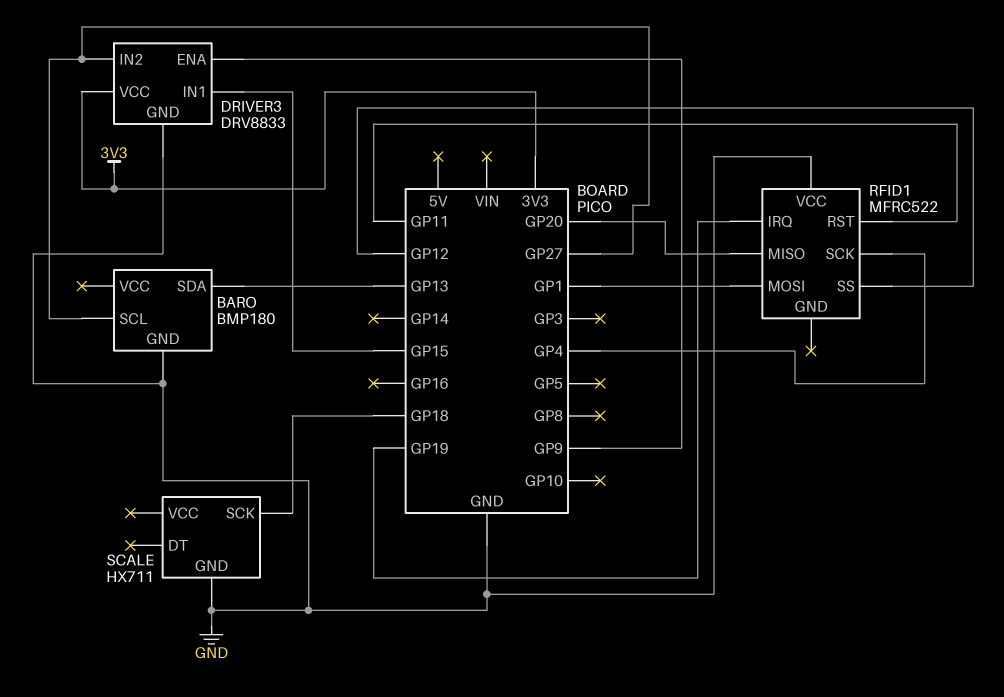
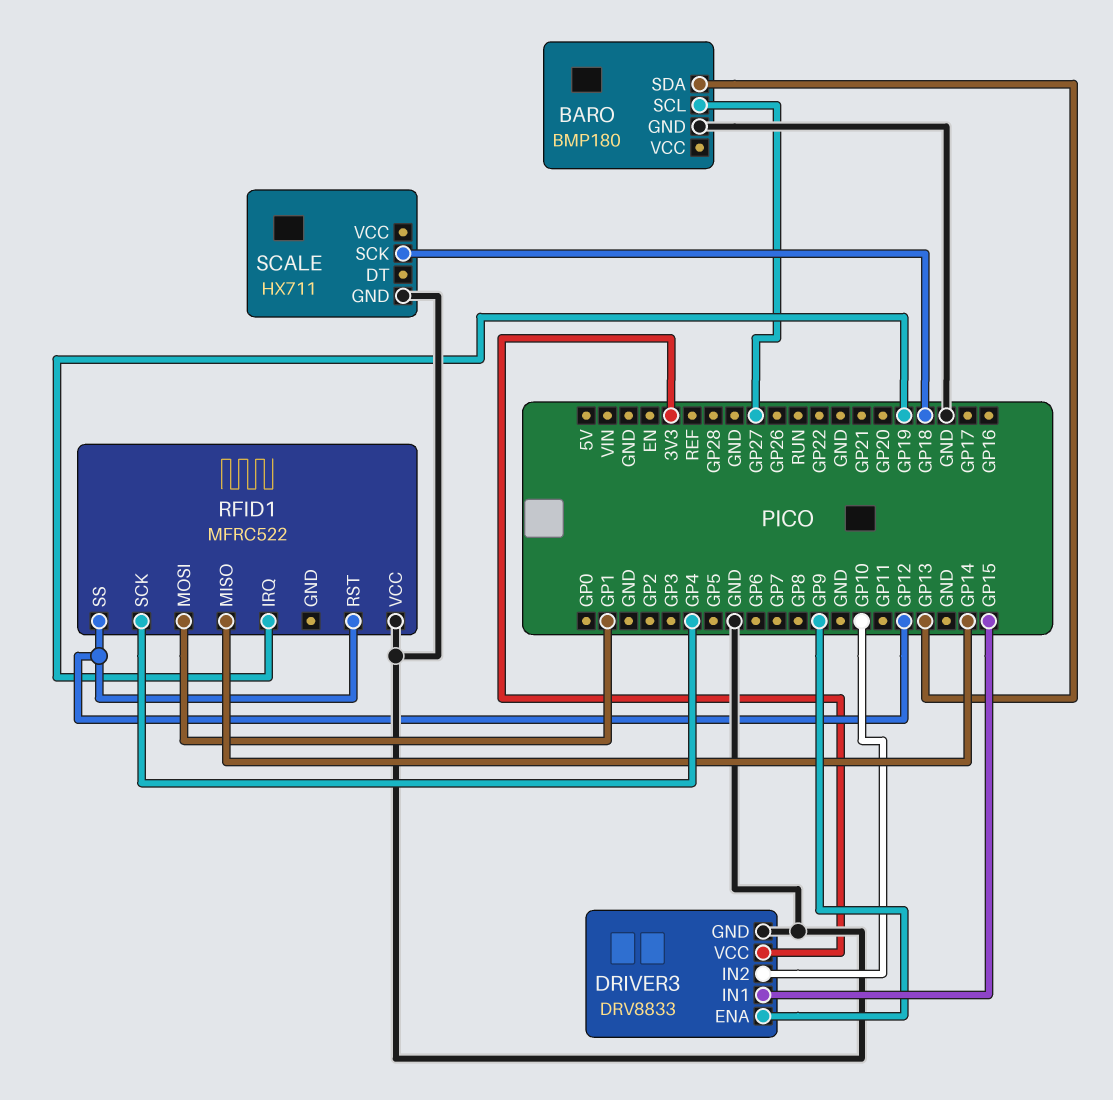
DRIVER3 pin IN2: GP27 -> GP10
RFID1 pin MISO: GP20 -> GP14
RFID1 pin RST: GP11 -> GP12

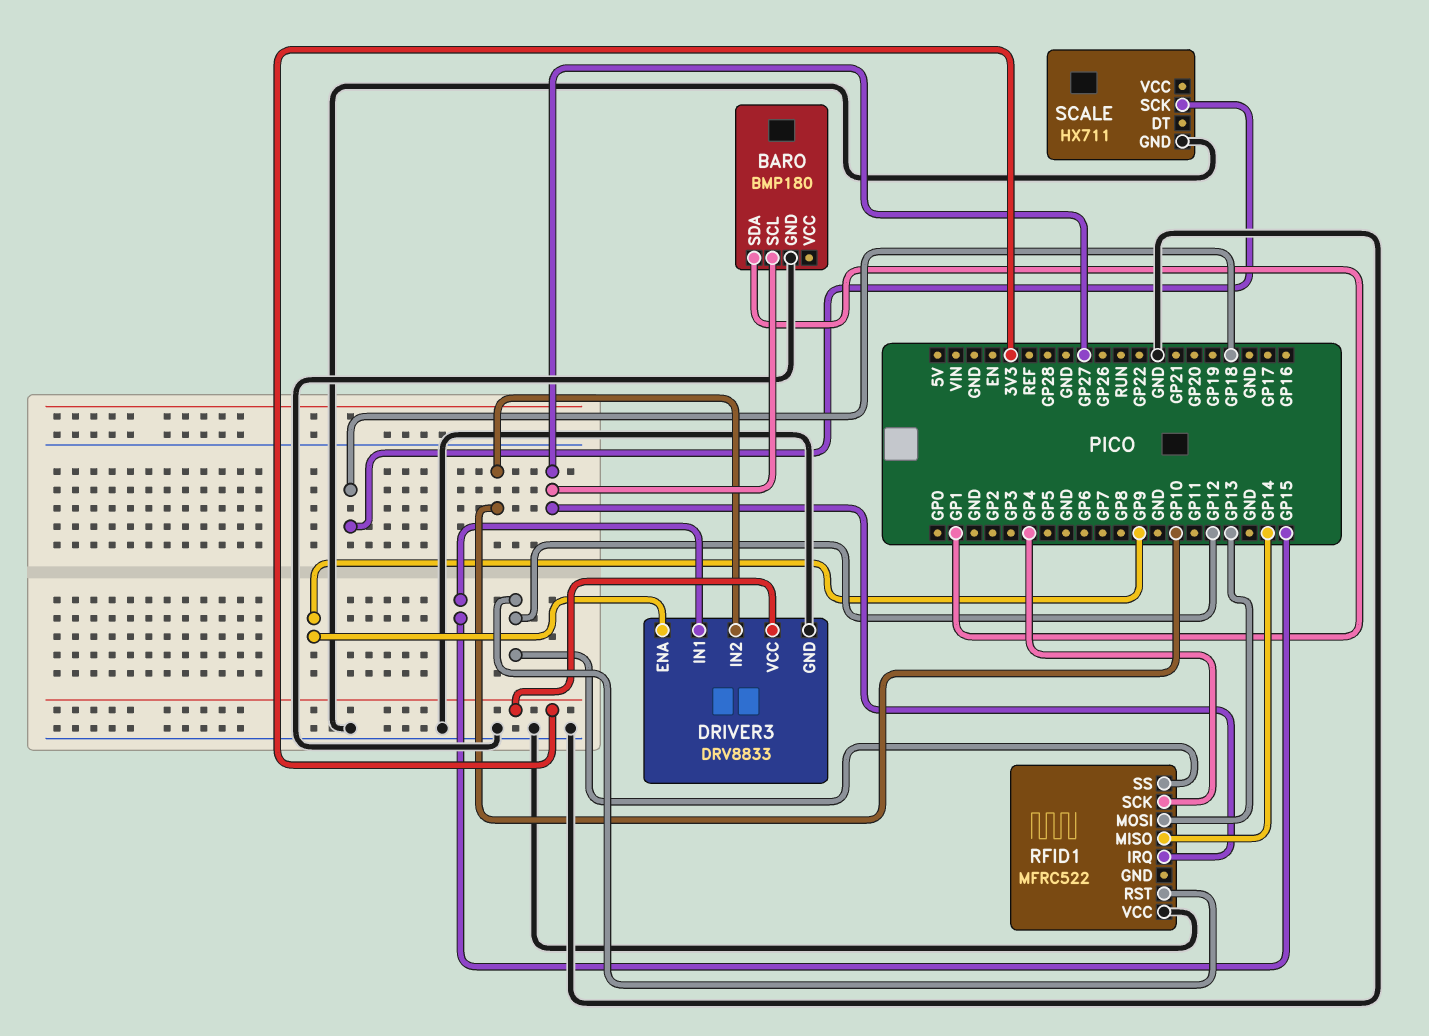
BARO pin SDA: GP13 -> GP1
RFID1 pin IRQ: GP19 -> GP27
RFID1 pin MOSI: GP1 -> GP13

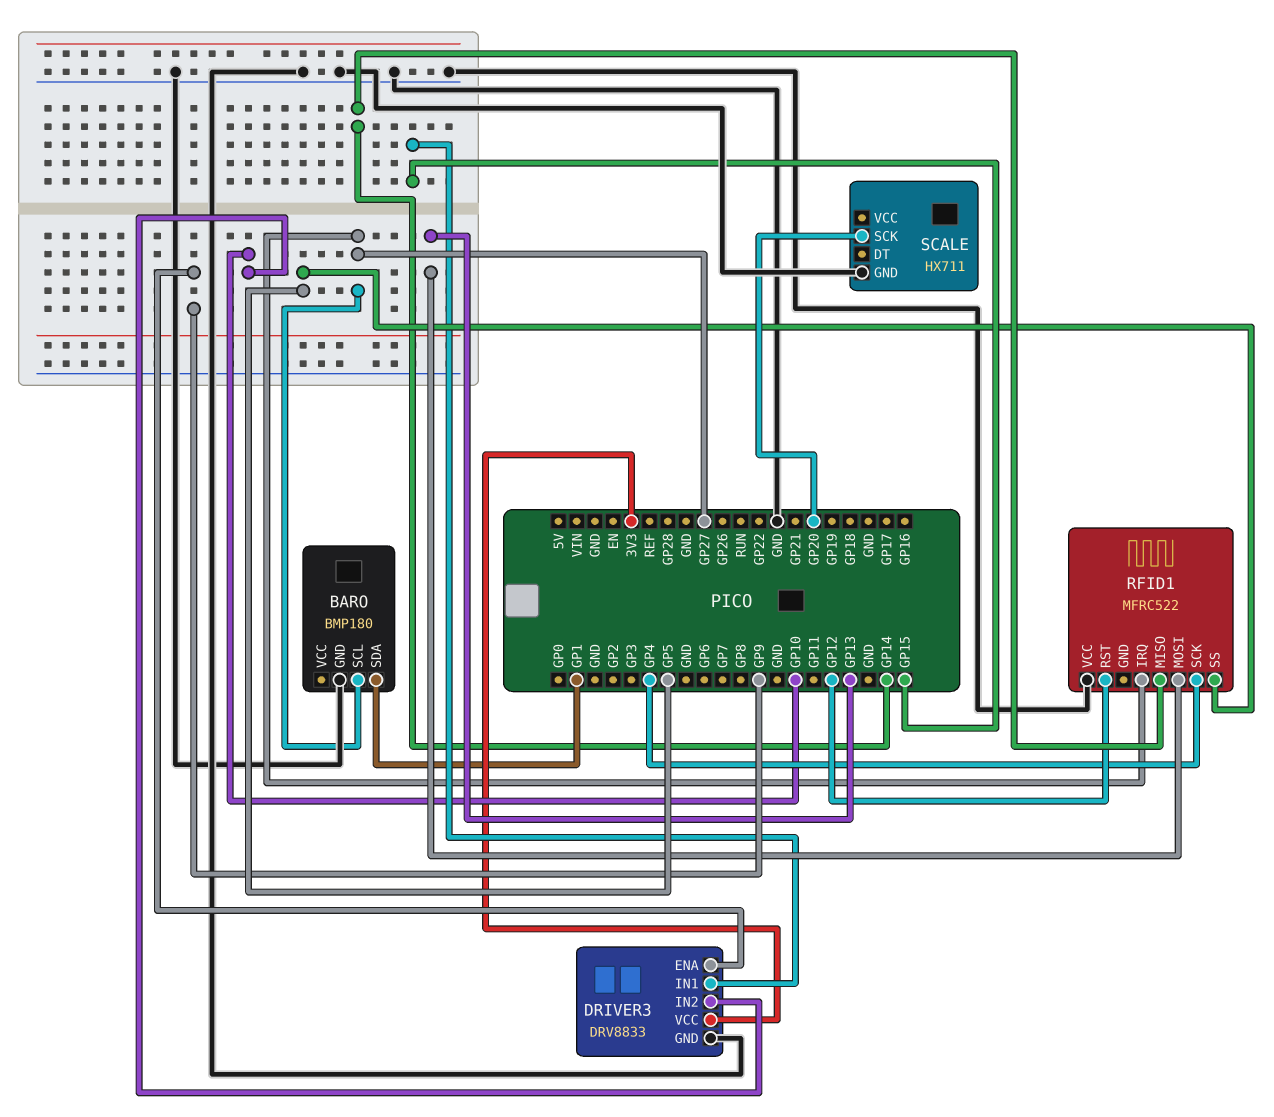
RFID1 pin SS: GP12 -> GP5
SCALE pin SCK: GP18 -> GP20

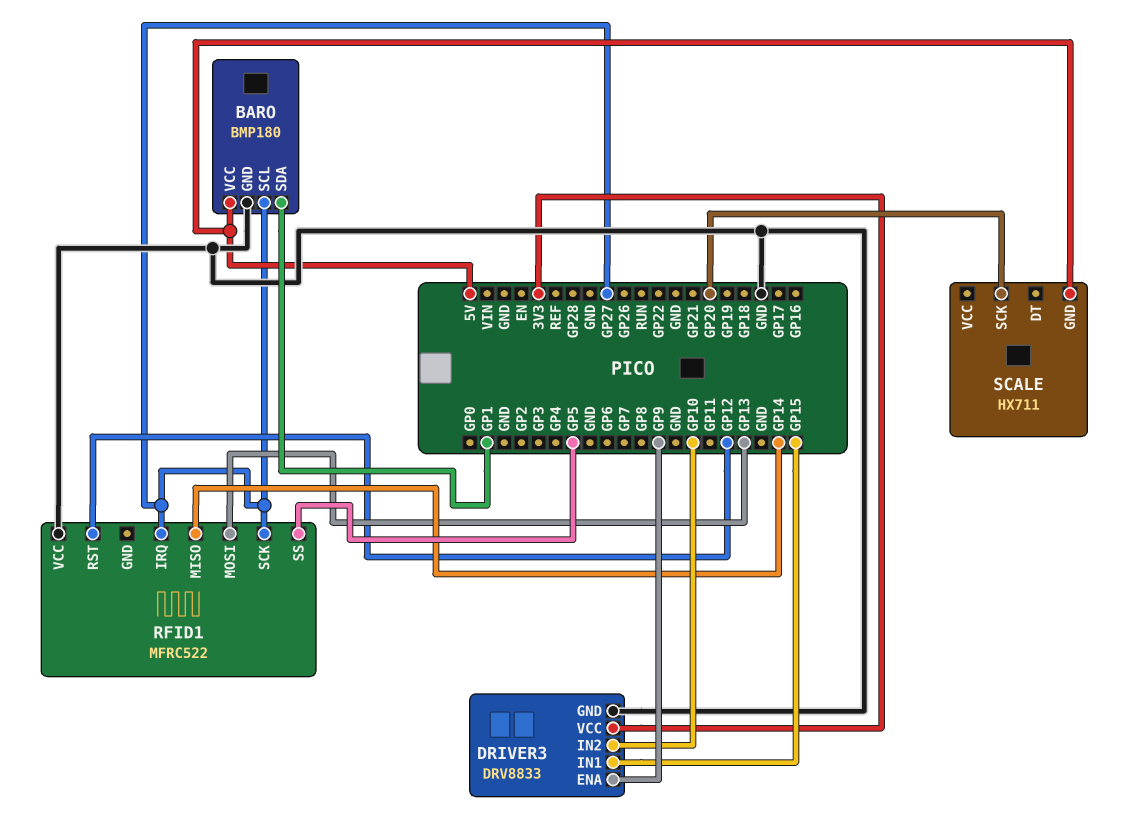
BARO pin VCC: none -> 5V
RFID1 pin SCK: GP4 -> GP27
SCALE pin GND: GND -> 5V

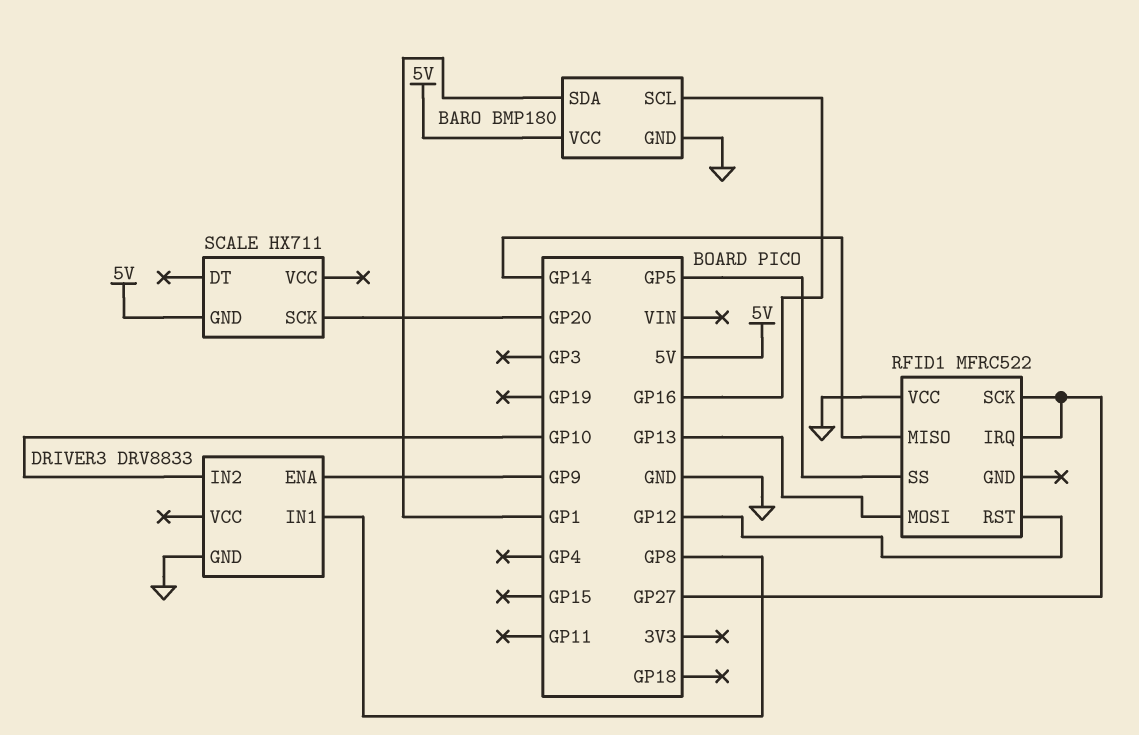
BARO pin SCL: GP27 -> GP16
DRIVER3 pin IN1: GP15 -> GP8
DRIVER3 pin VCC: 3V3 -> none

